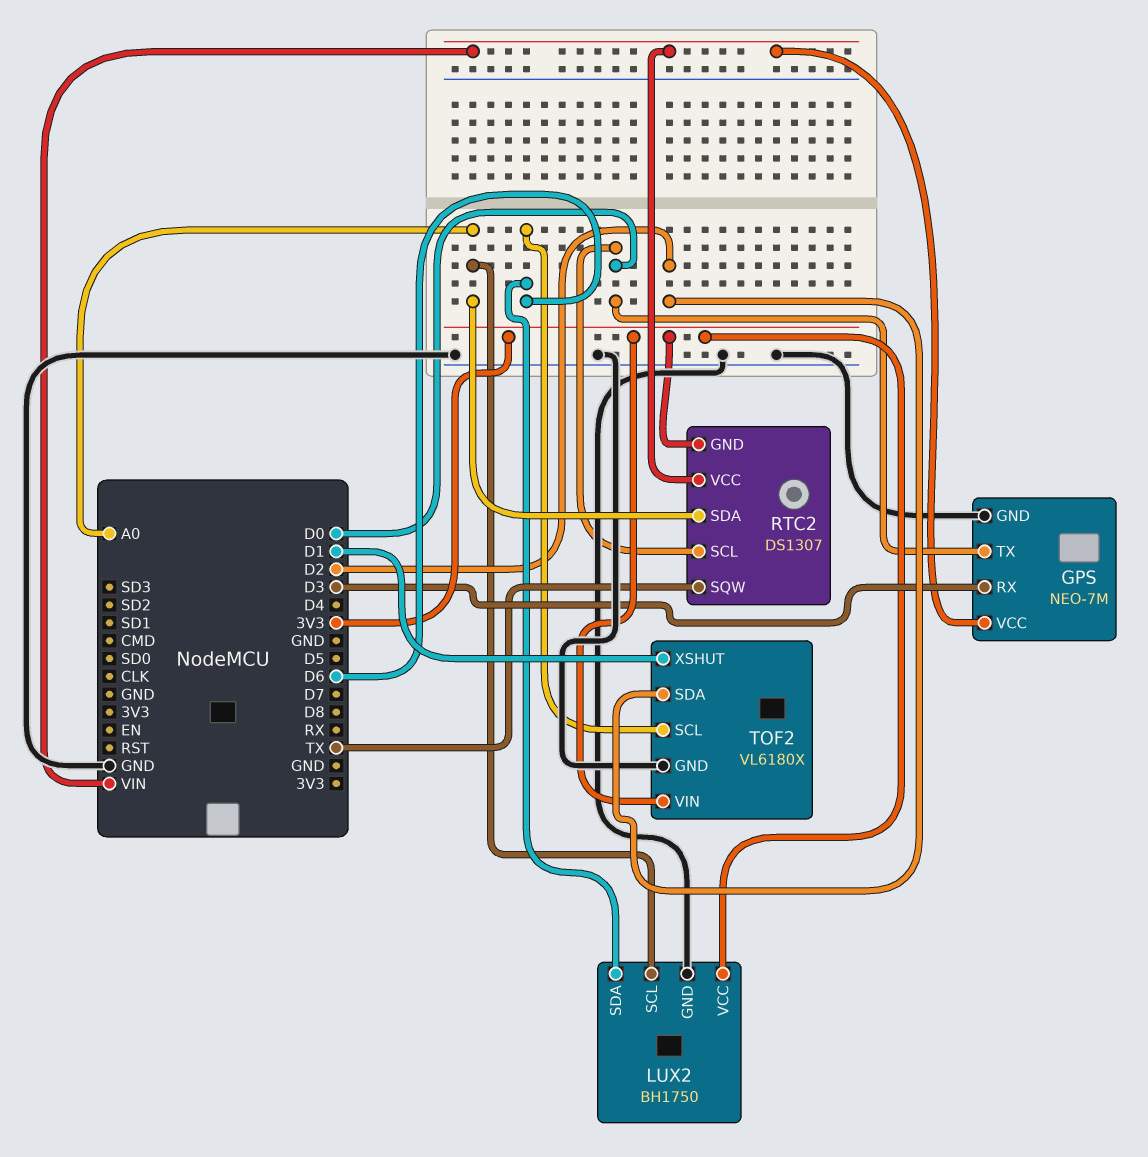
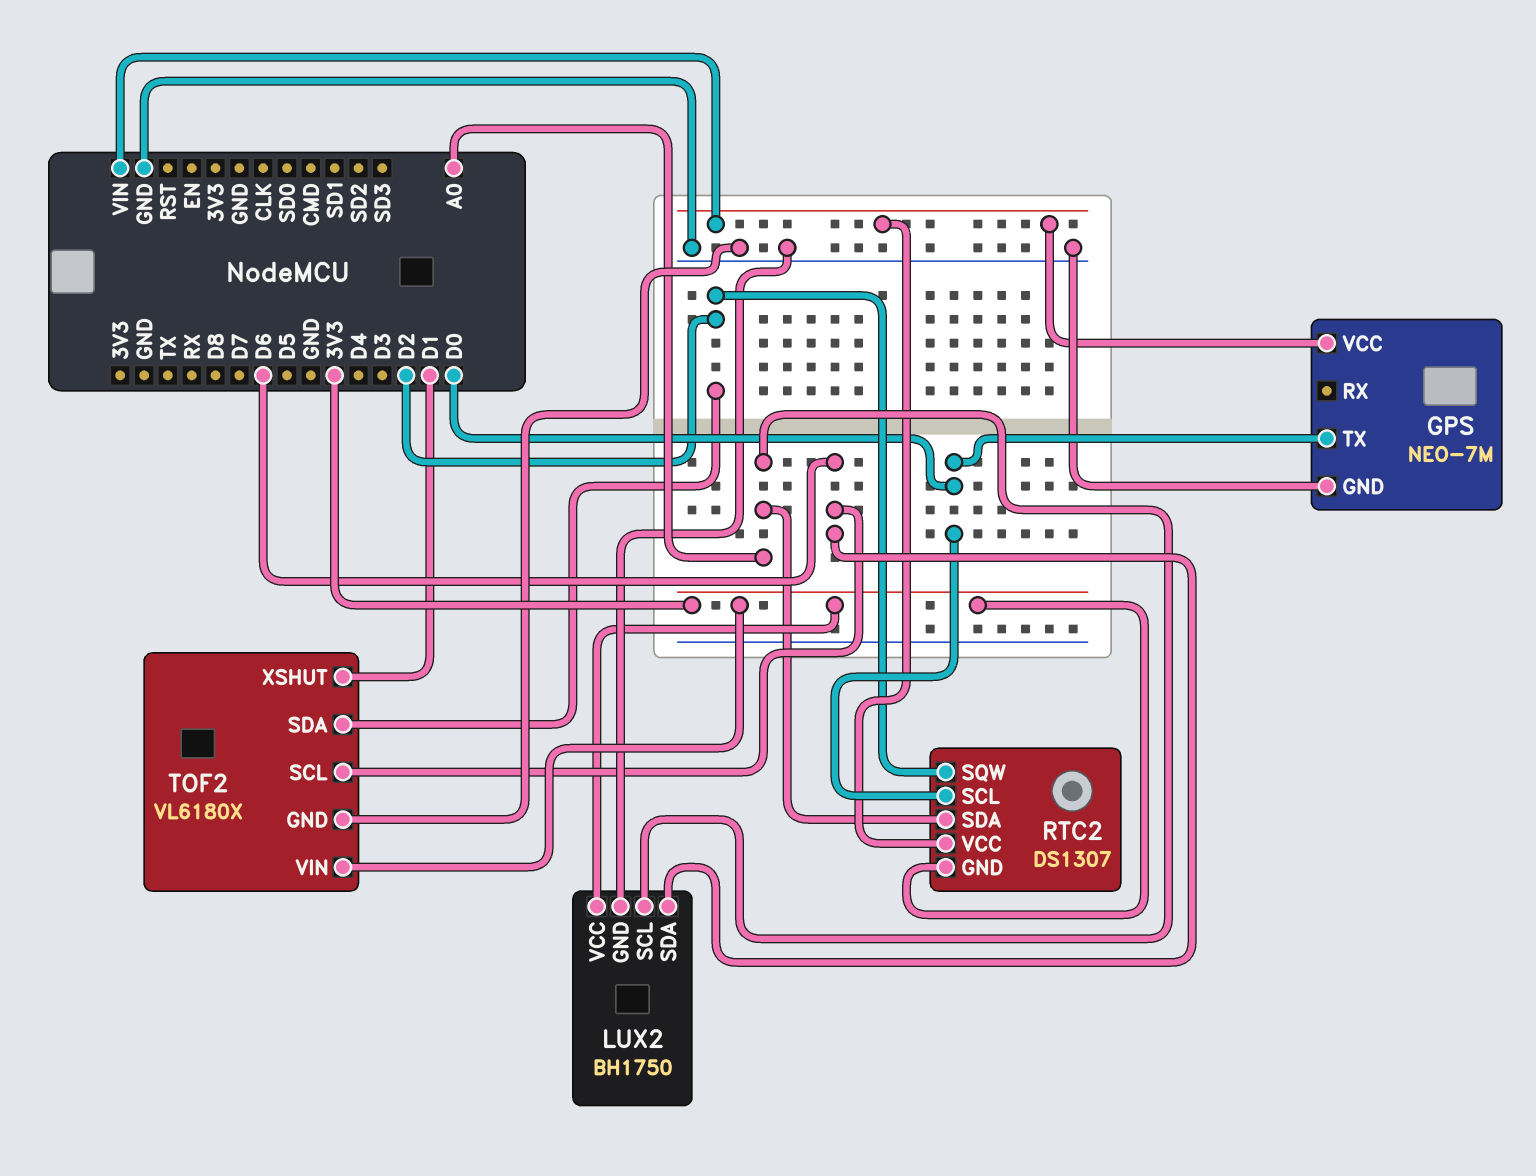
GPS pin RX: D3 -> none
RTC2 pin SQW: TX -> D2

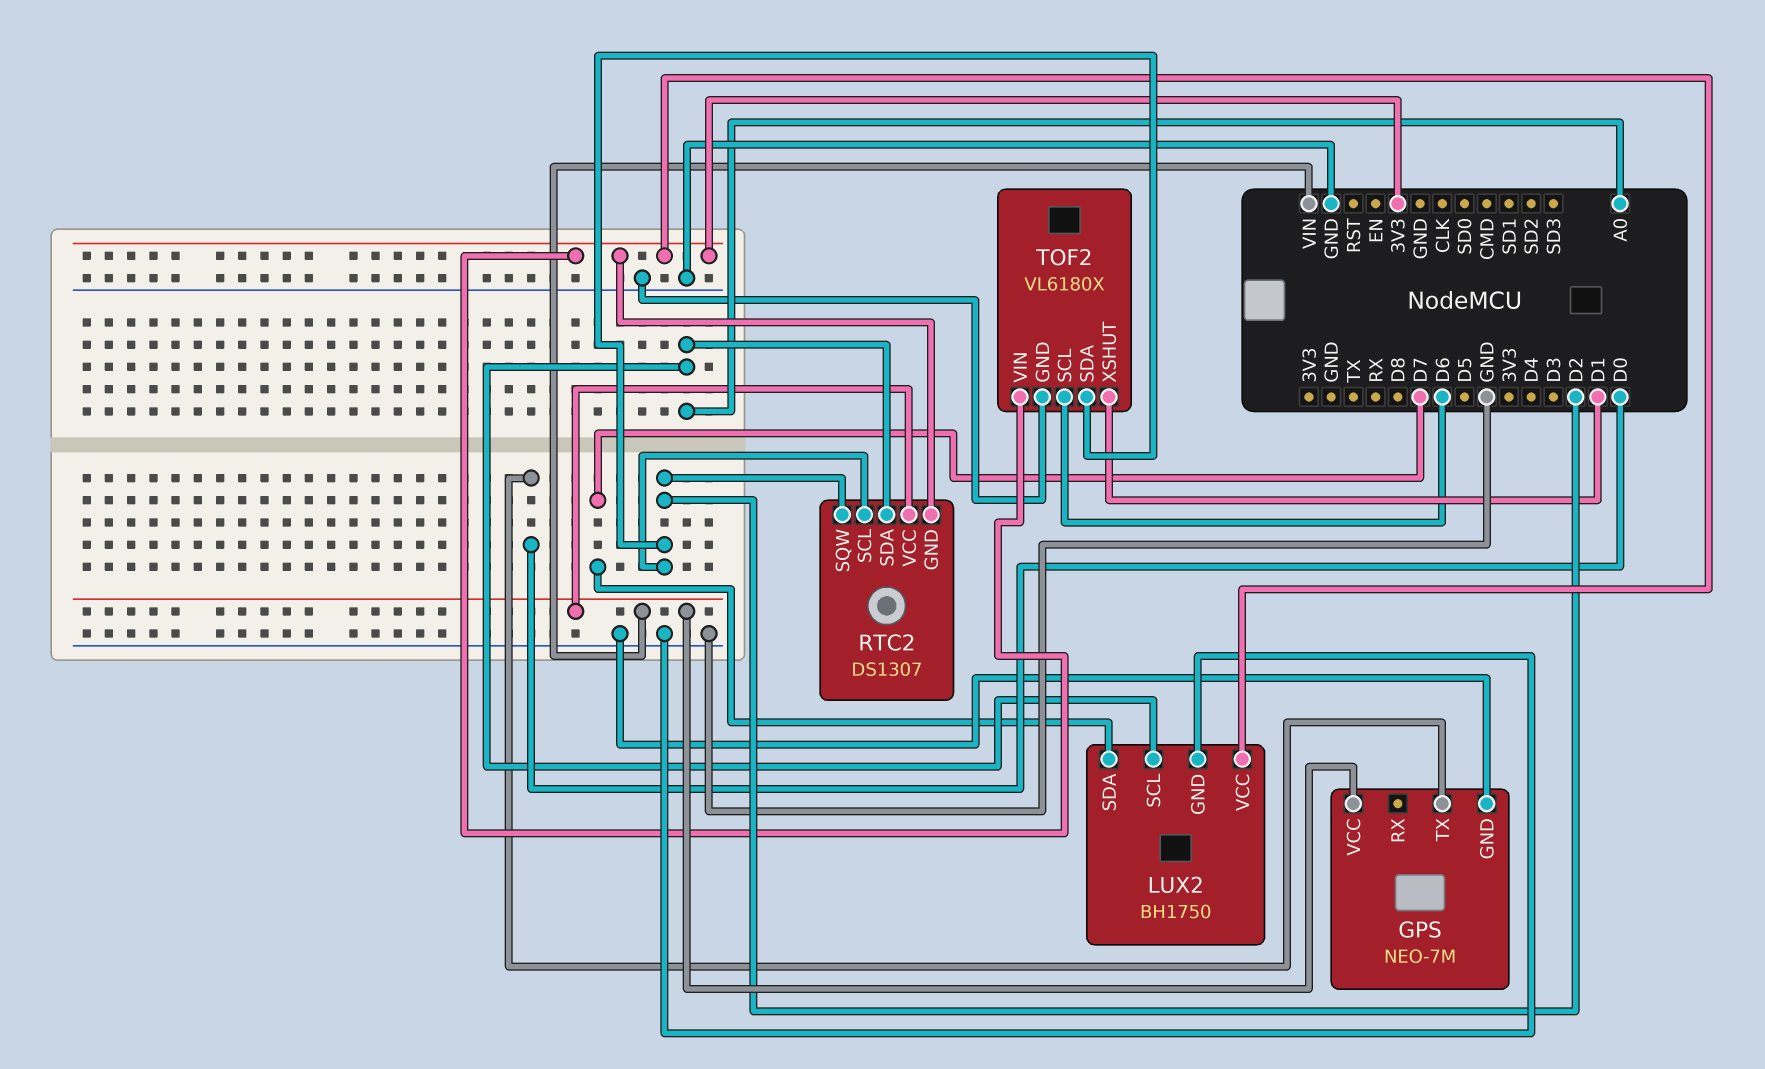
LUX2 pin SDA: D6 -> D7
RTC2 pin SCL: D0 -> D2

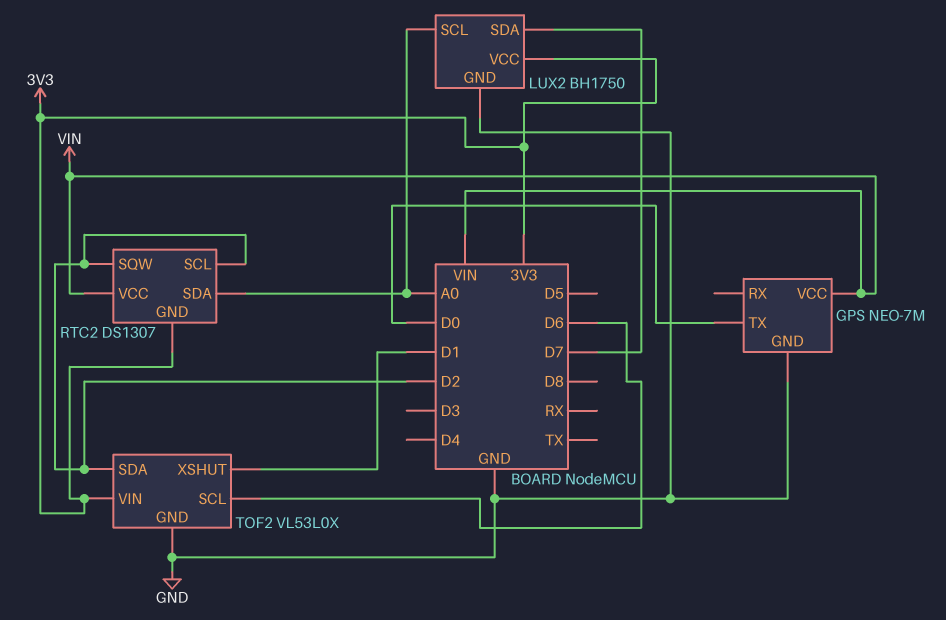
TOF2: VL6180X -> VL53L0X

